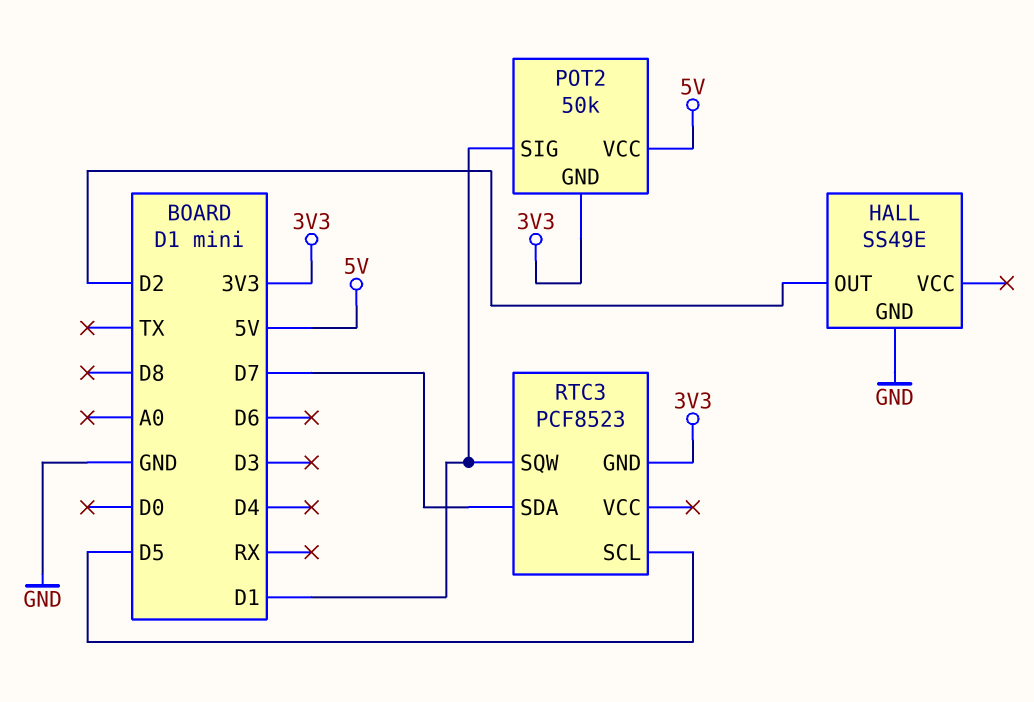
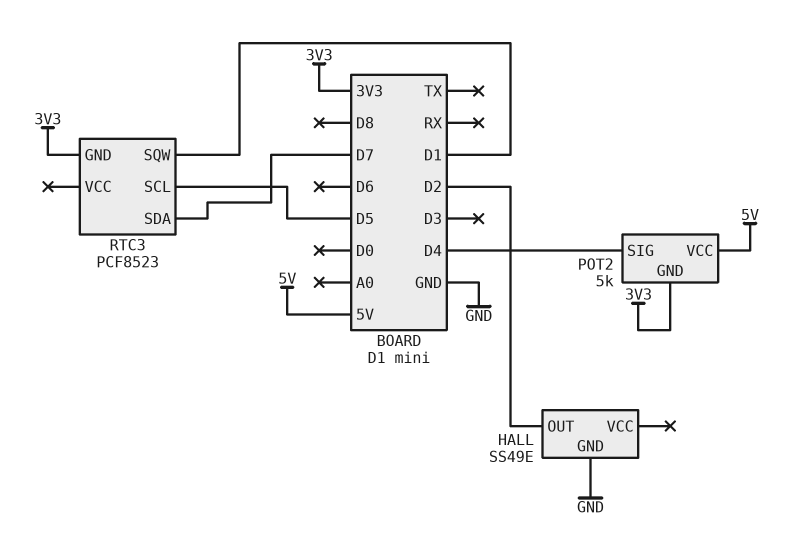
POT2: 50k -> 5k
POT2 pin SIG: D1 -> D4

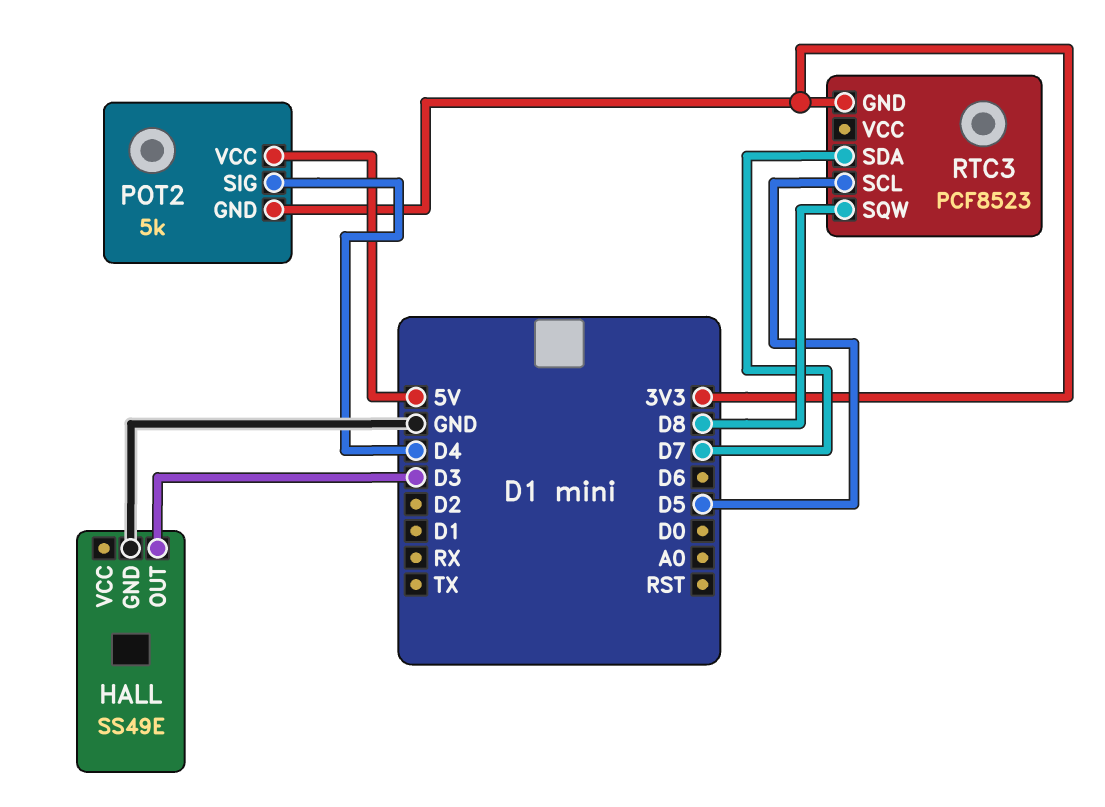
HALL pin OUT: D2 -> D3
RTC3 pin SQW: D1 -> D8

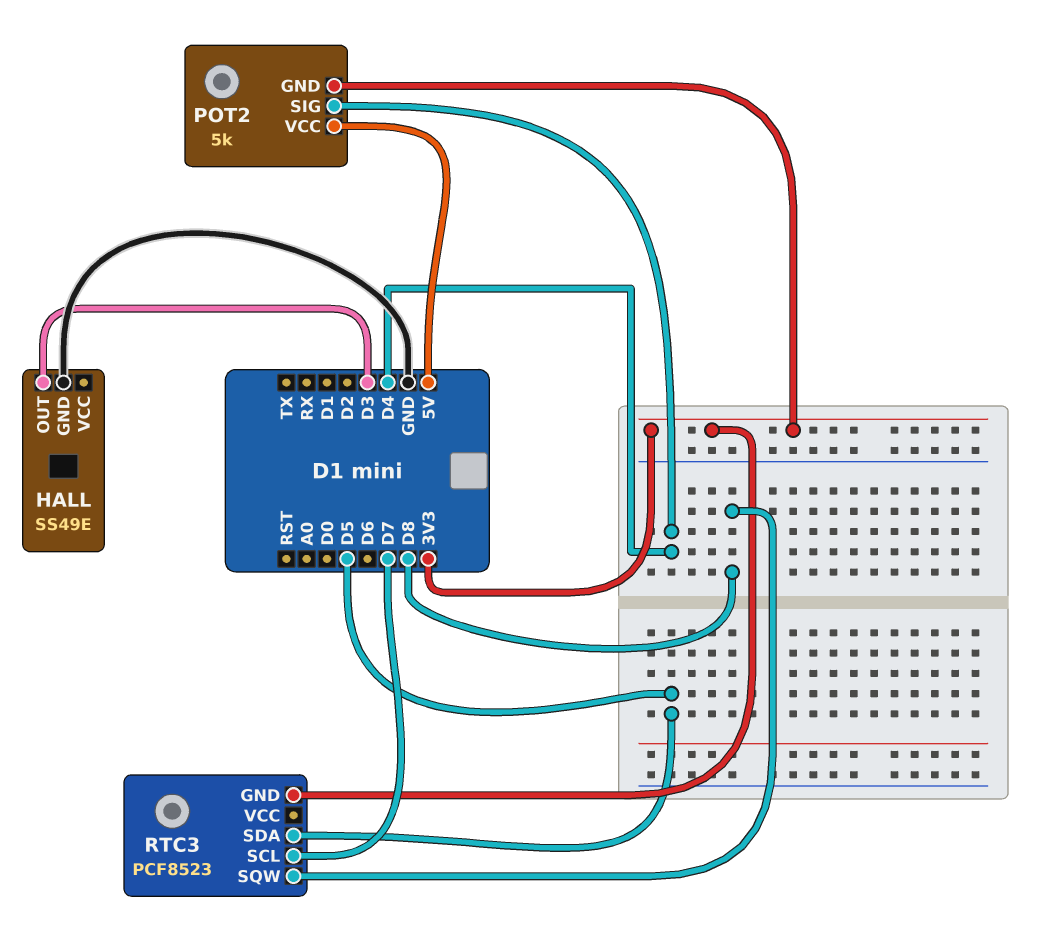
RTC3 pin SCL: D5 -> D7
RTC3 pin SDA: D7 -> D5

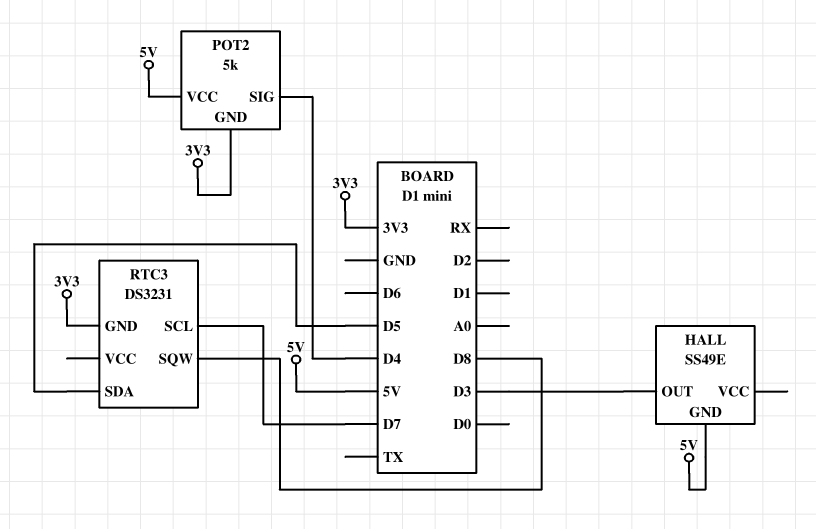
HALL pin GND: GND -> 5V
RTC3: PCF8523 -> DS3231

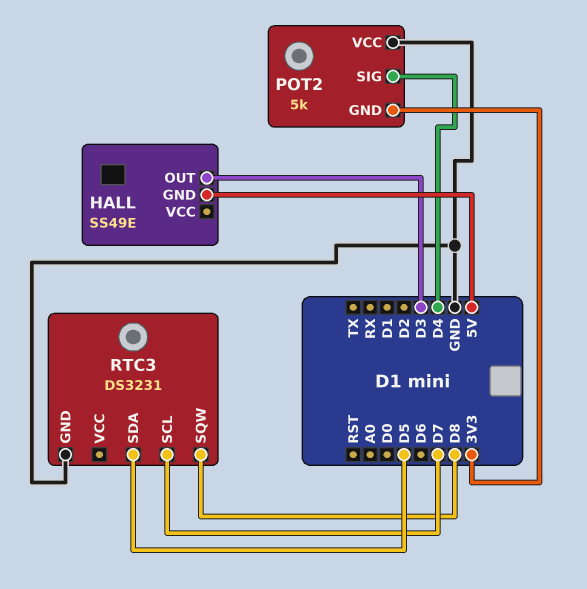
POT2 pin VCC: 5V -> GND
RTC3 pin GND: 3V3 -> GND

